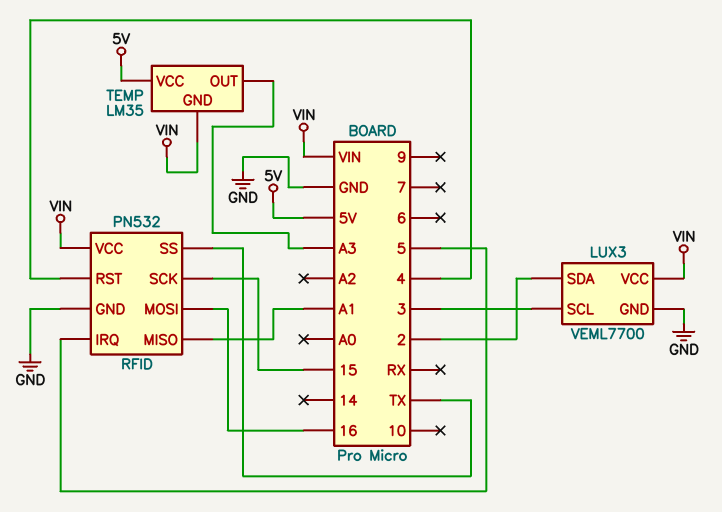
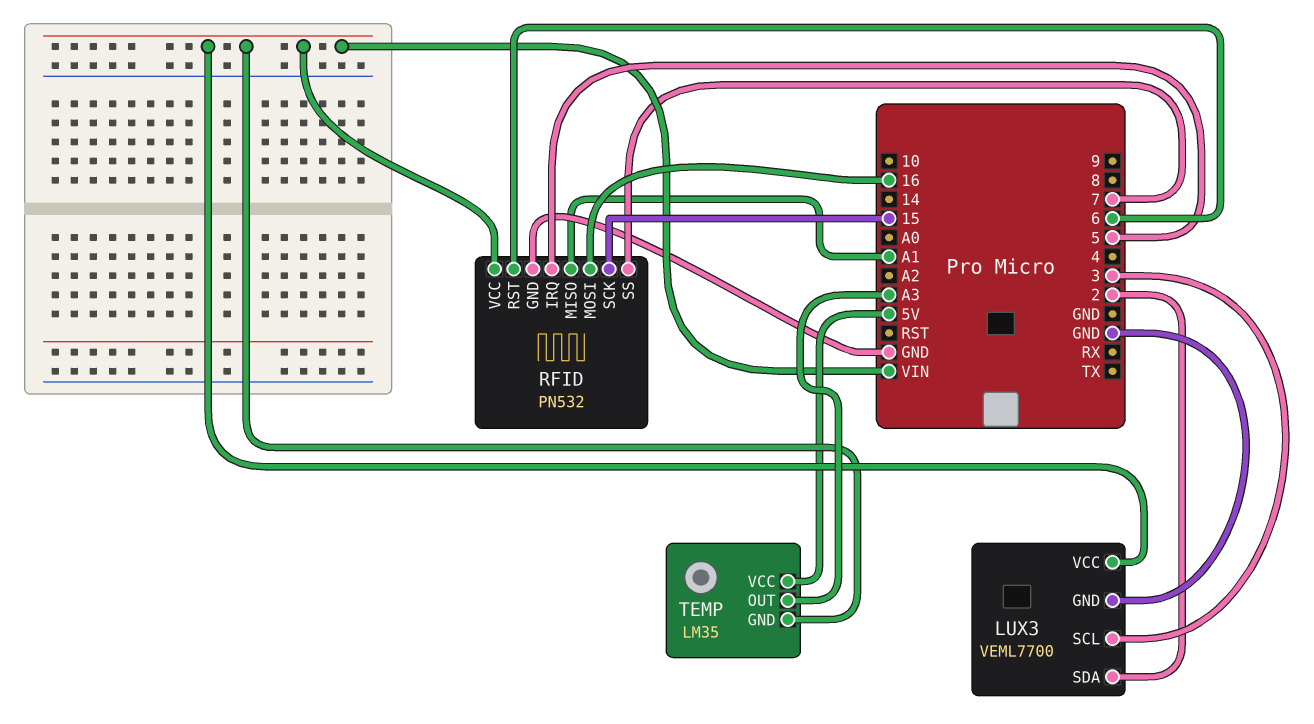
RFID pin RST: 4 -> 6
RFID pin SS: TX -> 7

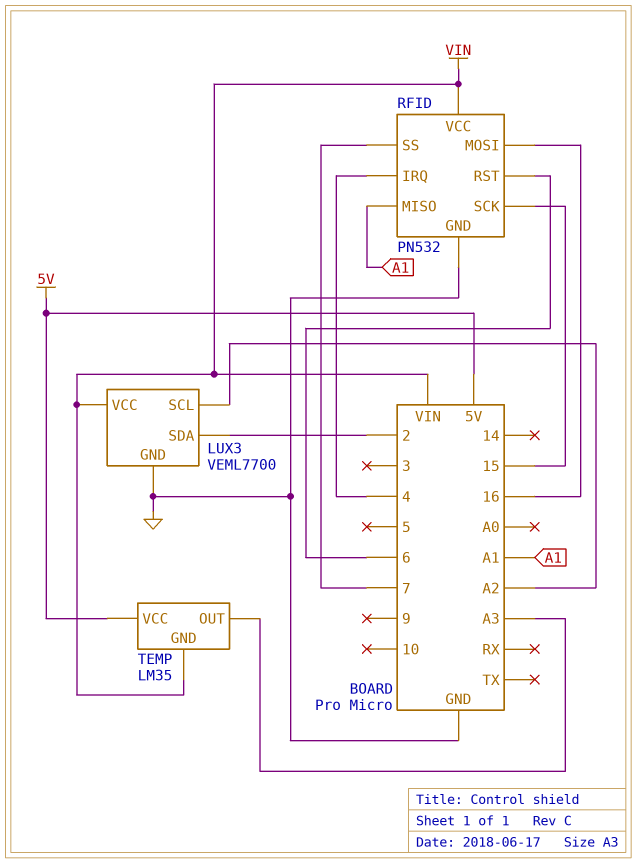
LUX3 pin SCL: 3 -> A2
RFID pin IRQ: 5 -> 4

